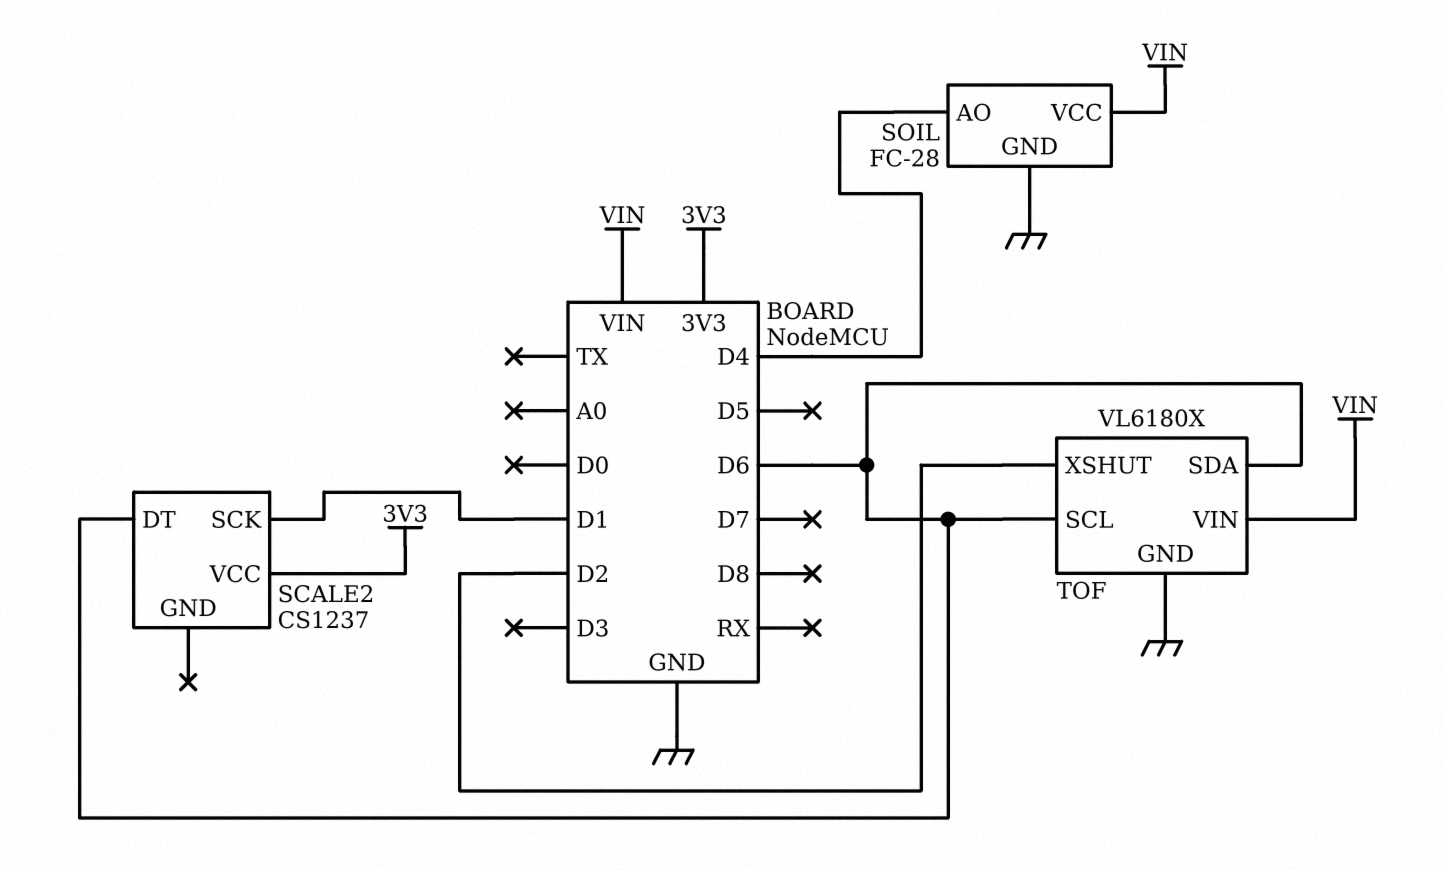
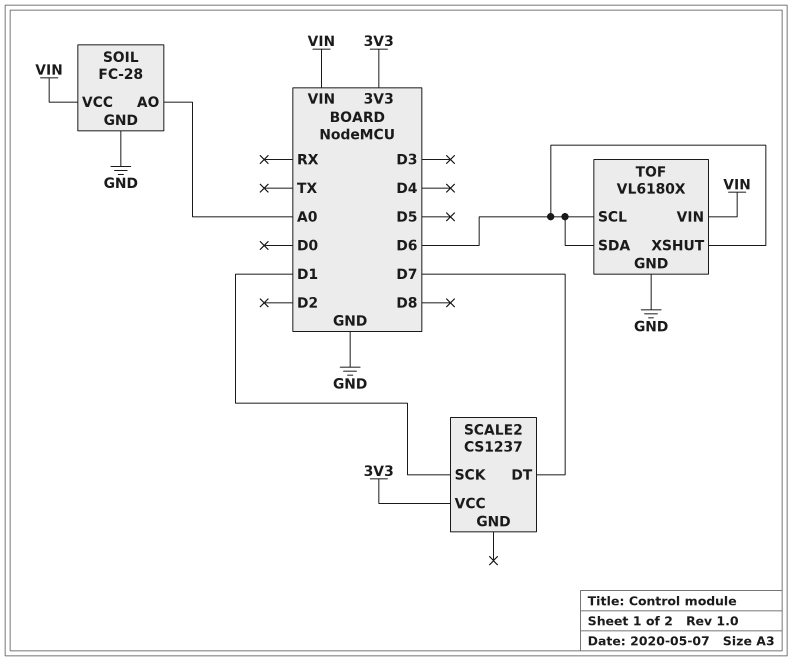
SCALE2 pin DT: D6 -> D7
SOIL pin AO: D4 -> A0
TOF pin XSHUT: D2 -> D6

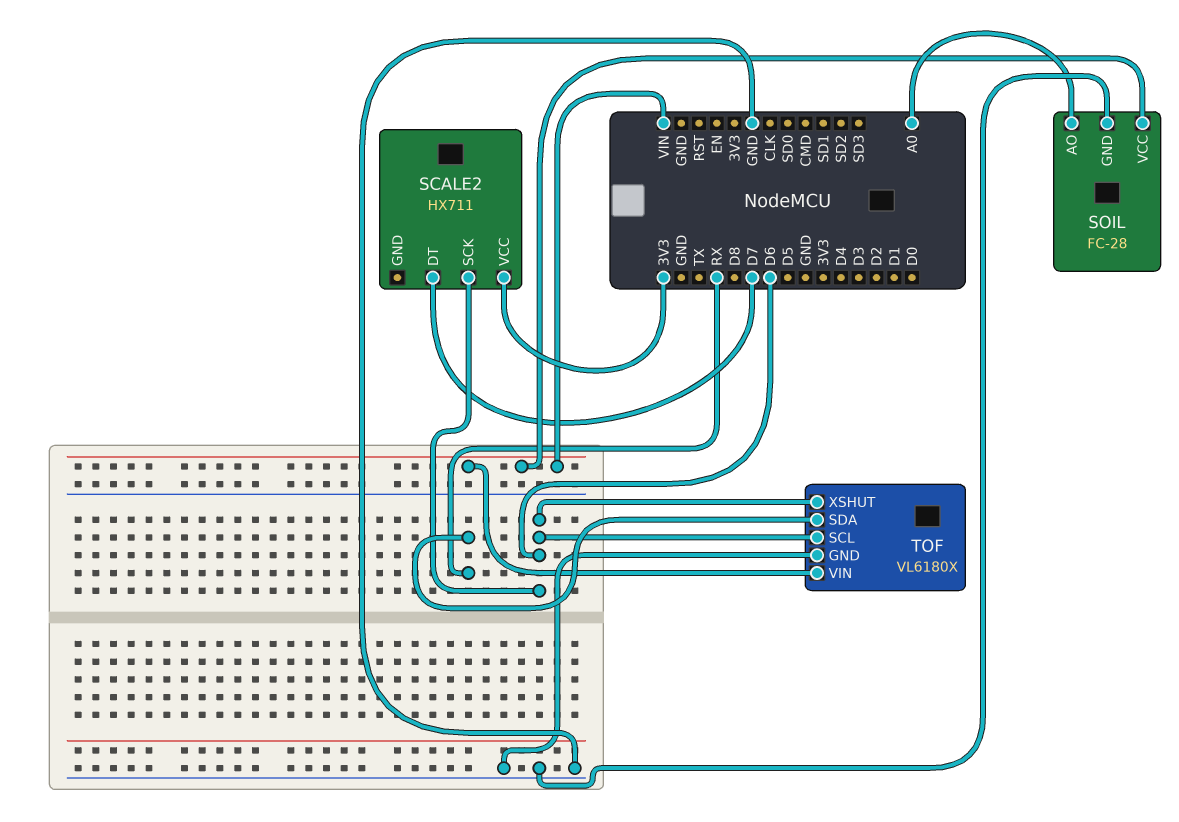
SCALE2: CS1237 -> HX711
SCALE2 pin SCK: D1 -> D6
TOF pin SDA: D6 -> RX

